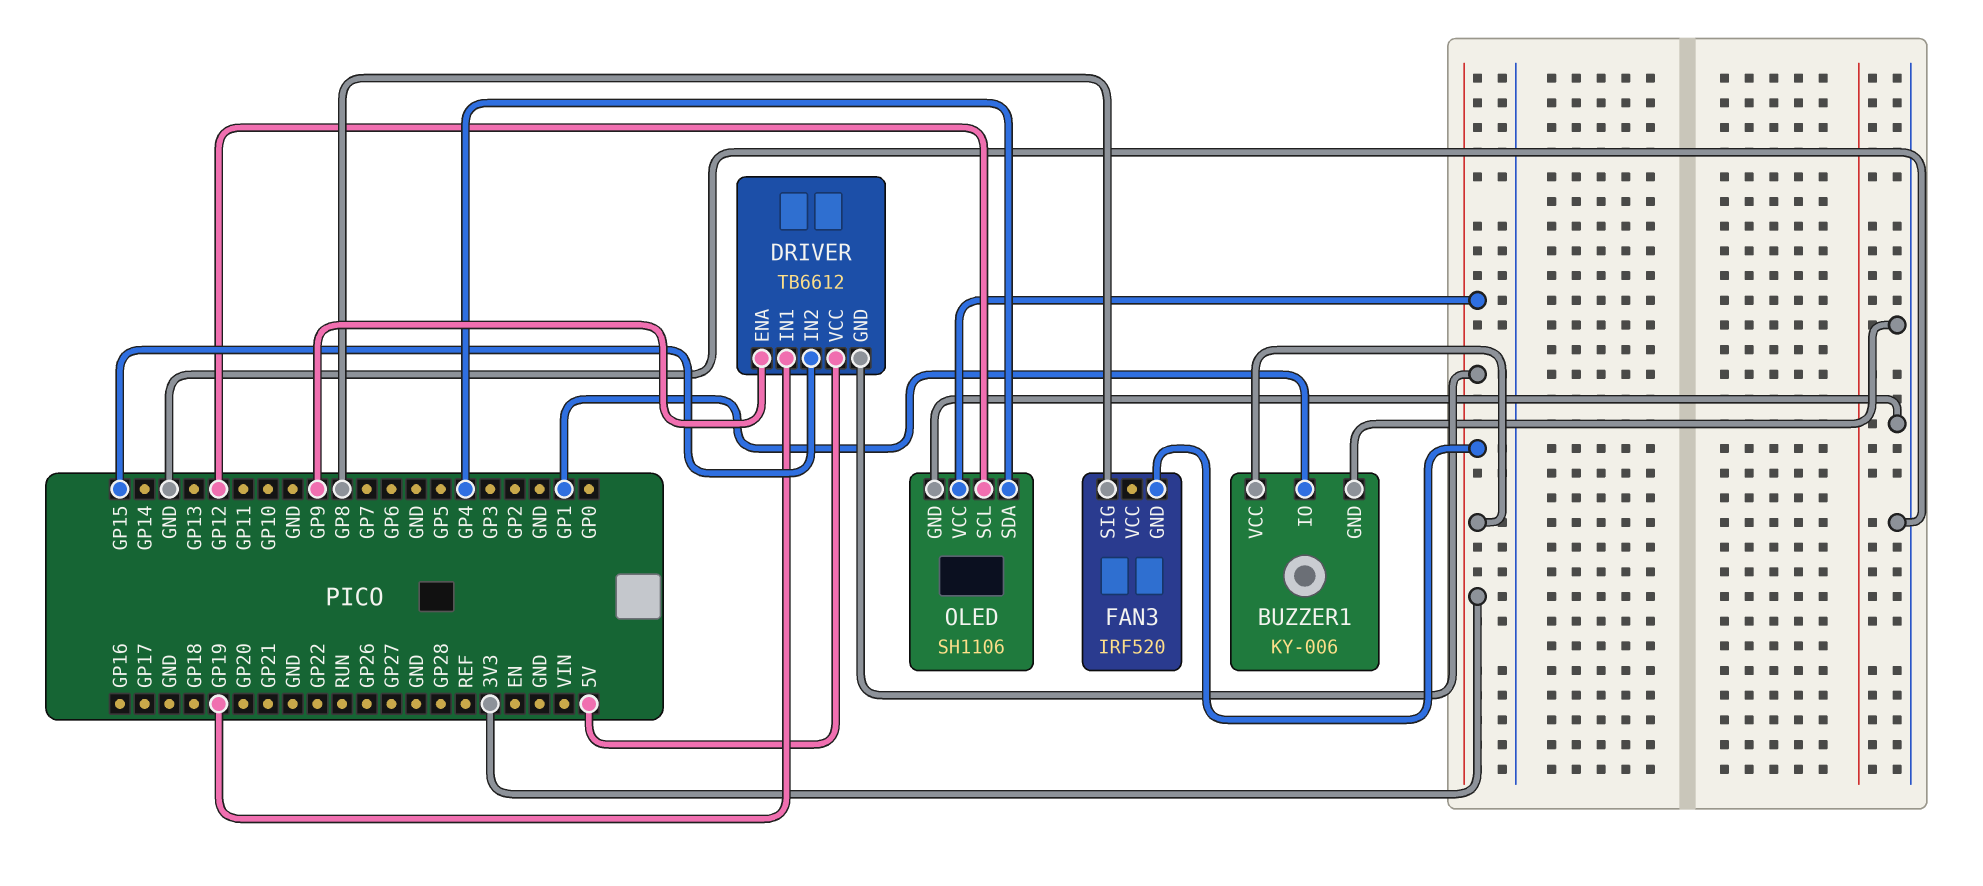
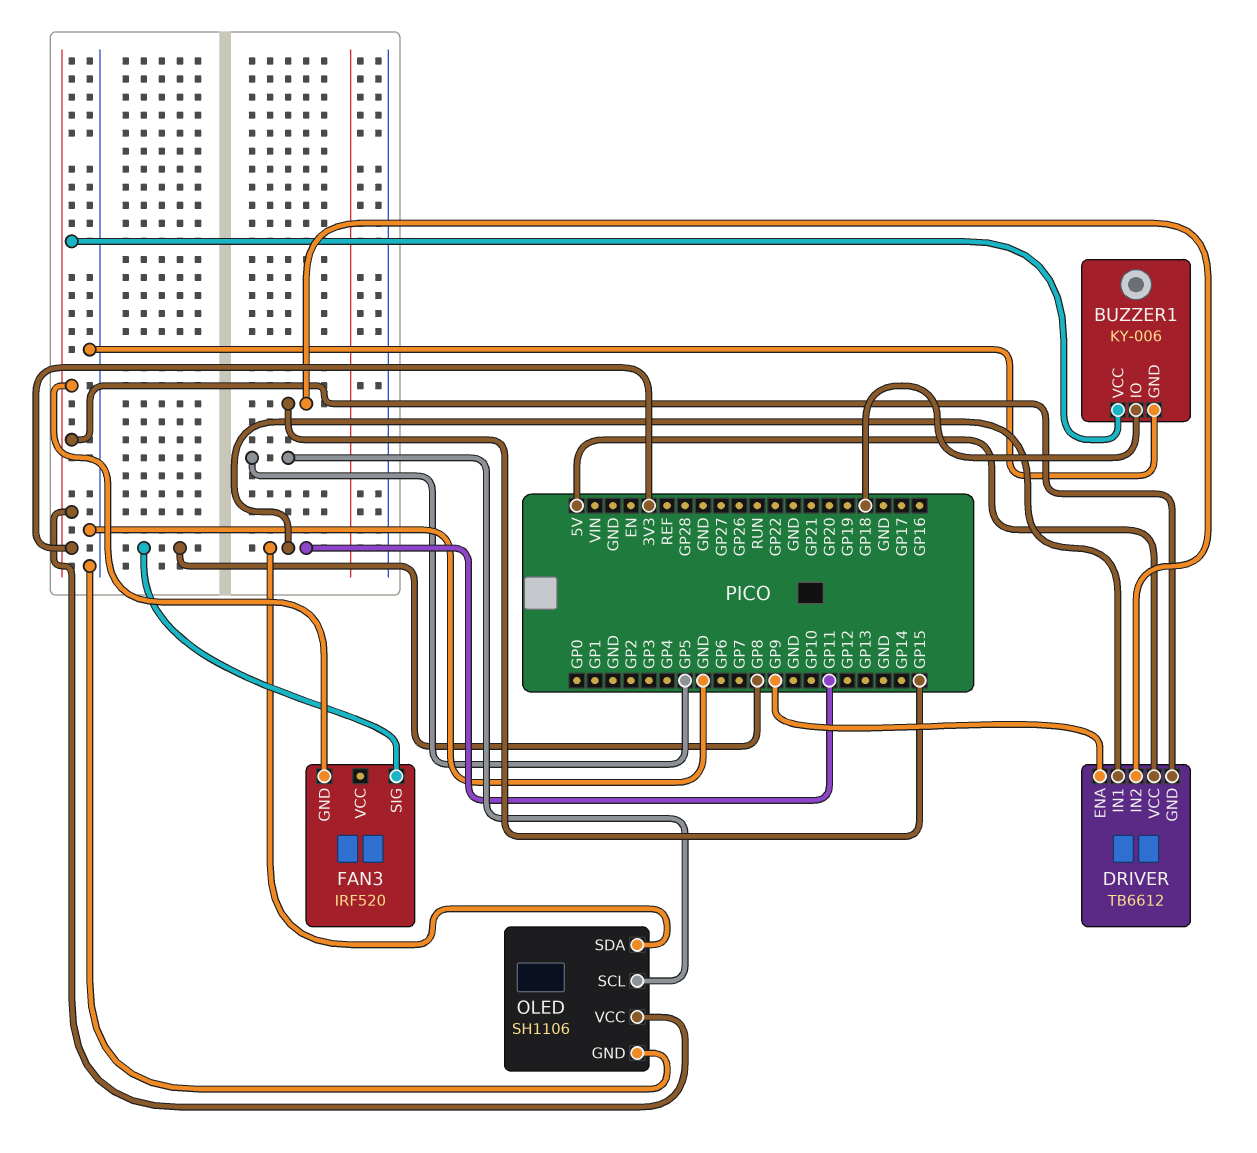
BUZZER1 pin IO: GP1 -> GP18
DRIVER pin IN1: GP19 -> GP11
OLED pin SCL: GP12 -> GP5
OLED pin SDA: GP4 -> GP11

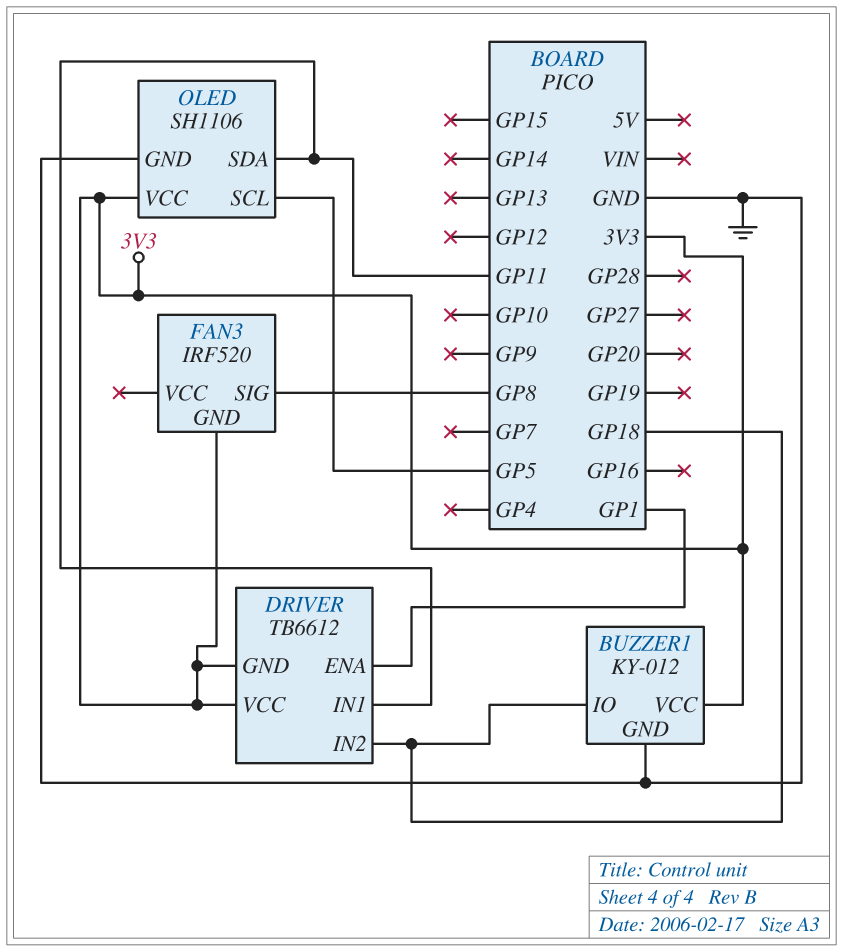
BUZZER1: KY-006 -> KY-012
DRIVER pin ENA: GP9 -> GP1
DRIVER pin IN2: GP15 -> GP18
DRIVER pin VCC: 5V -> 3V3

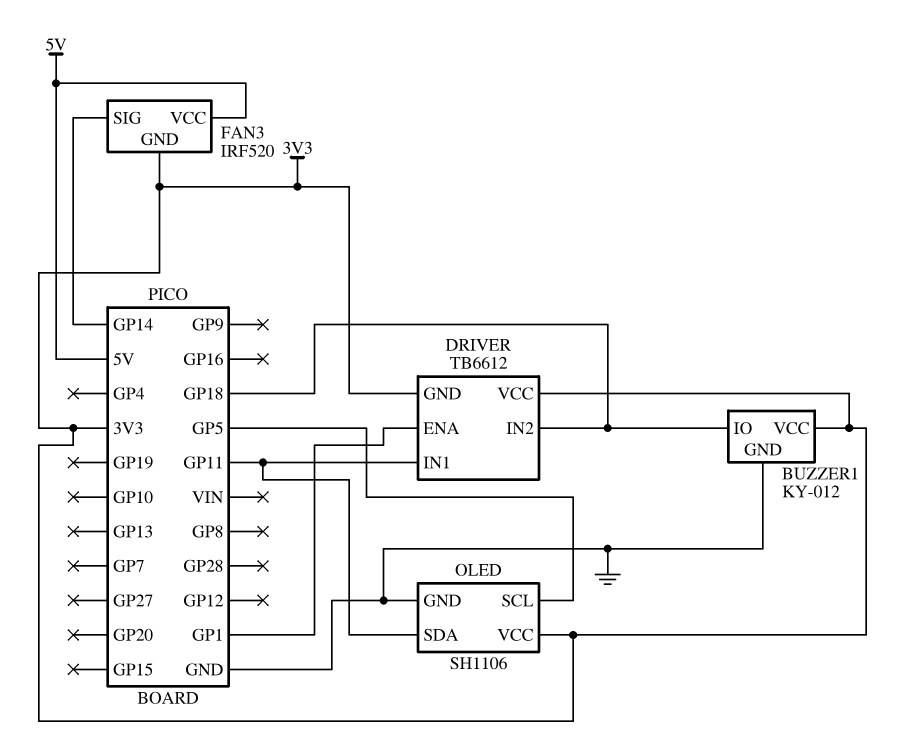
FAN3 pin SIG: GP8 -> GP14
FAN3 pin VCC: none -> 5V

